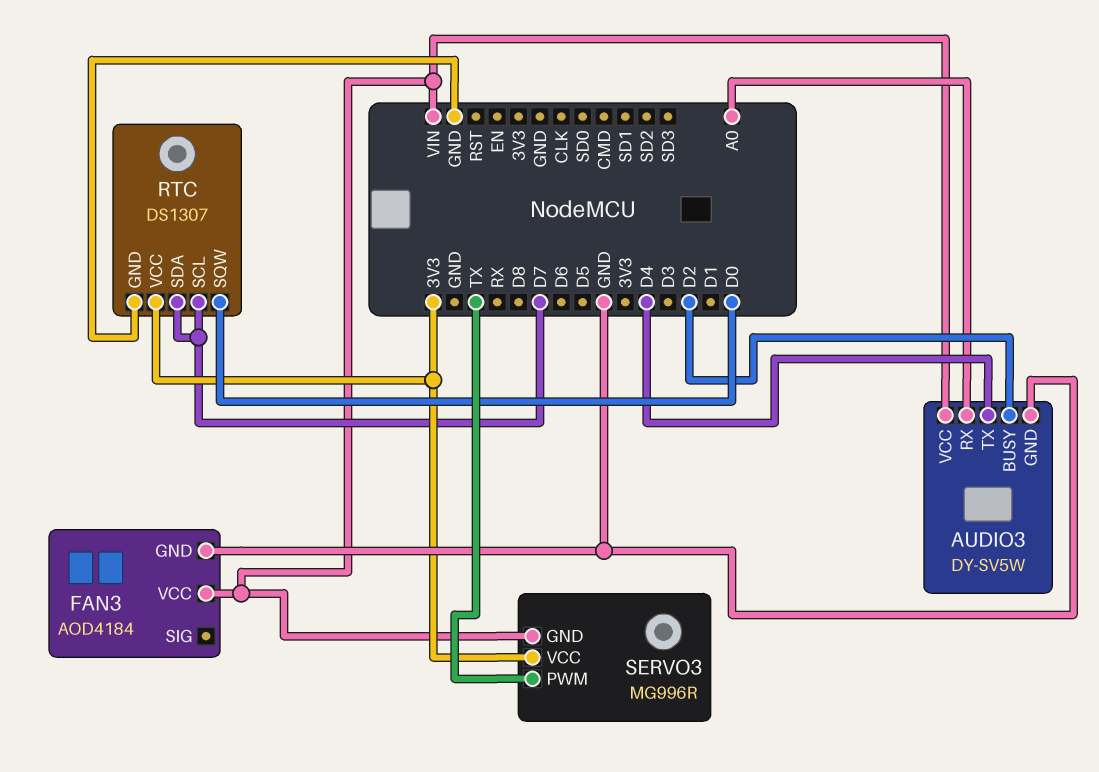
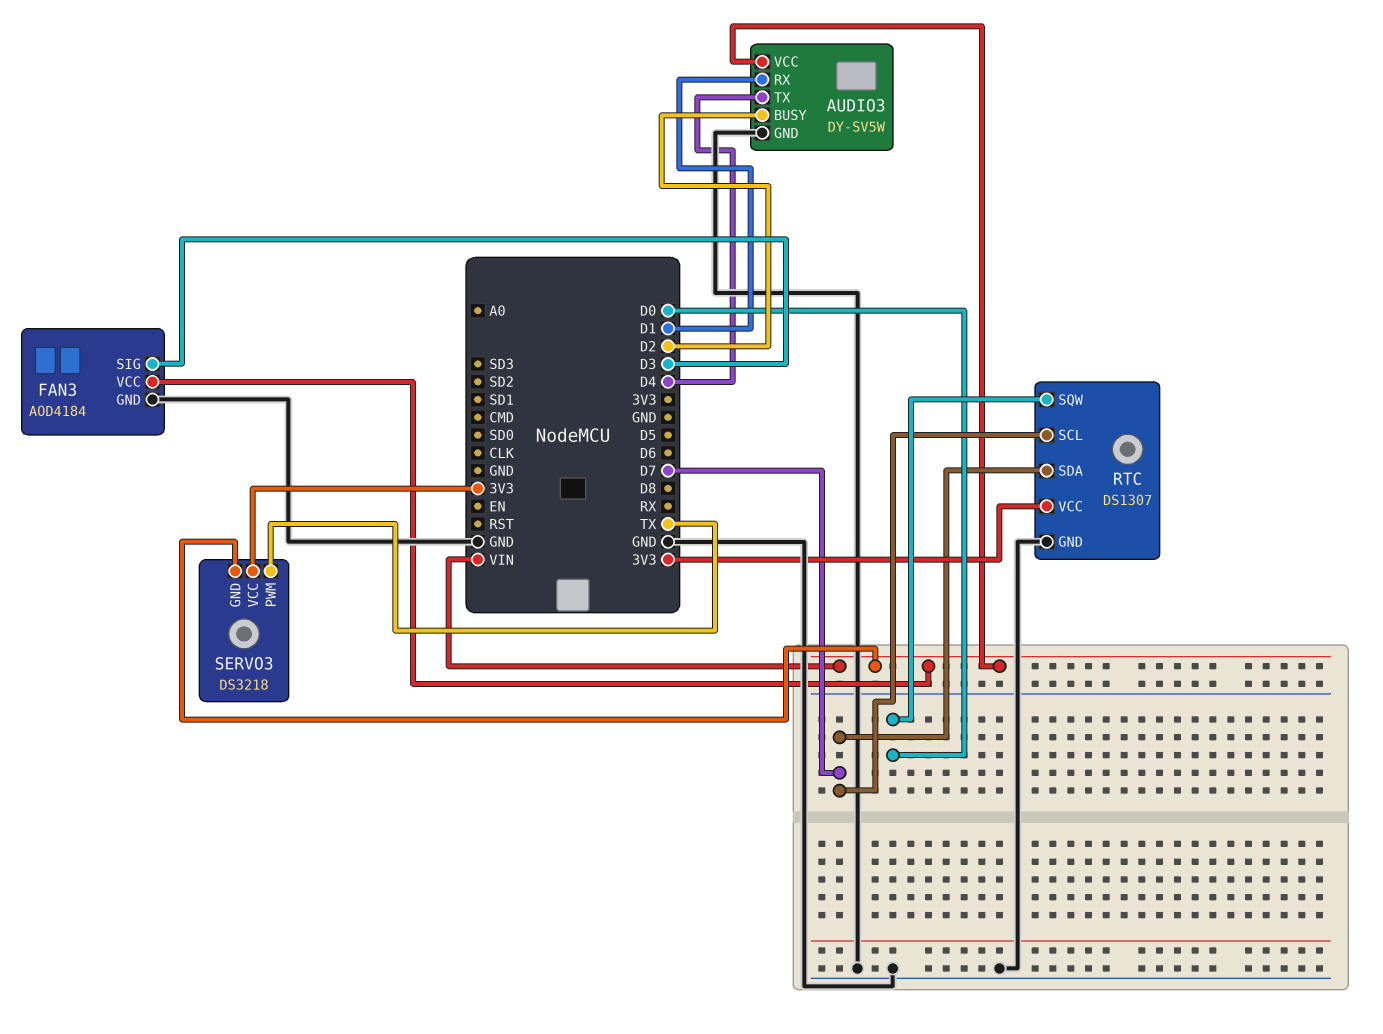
AUDIO3 pin RX: A0 -> D1
FAN3 pin SIG: none -> D3
SERVO3: MG996R -> DS3218

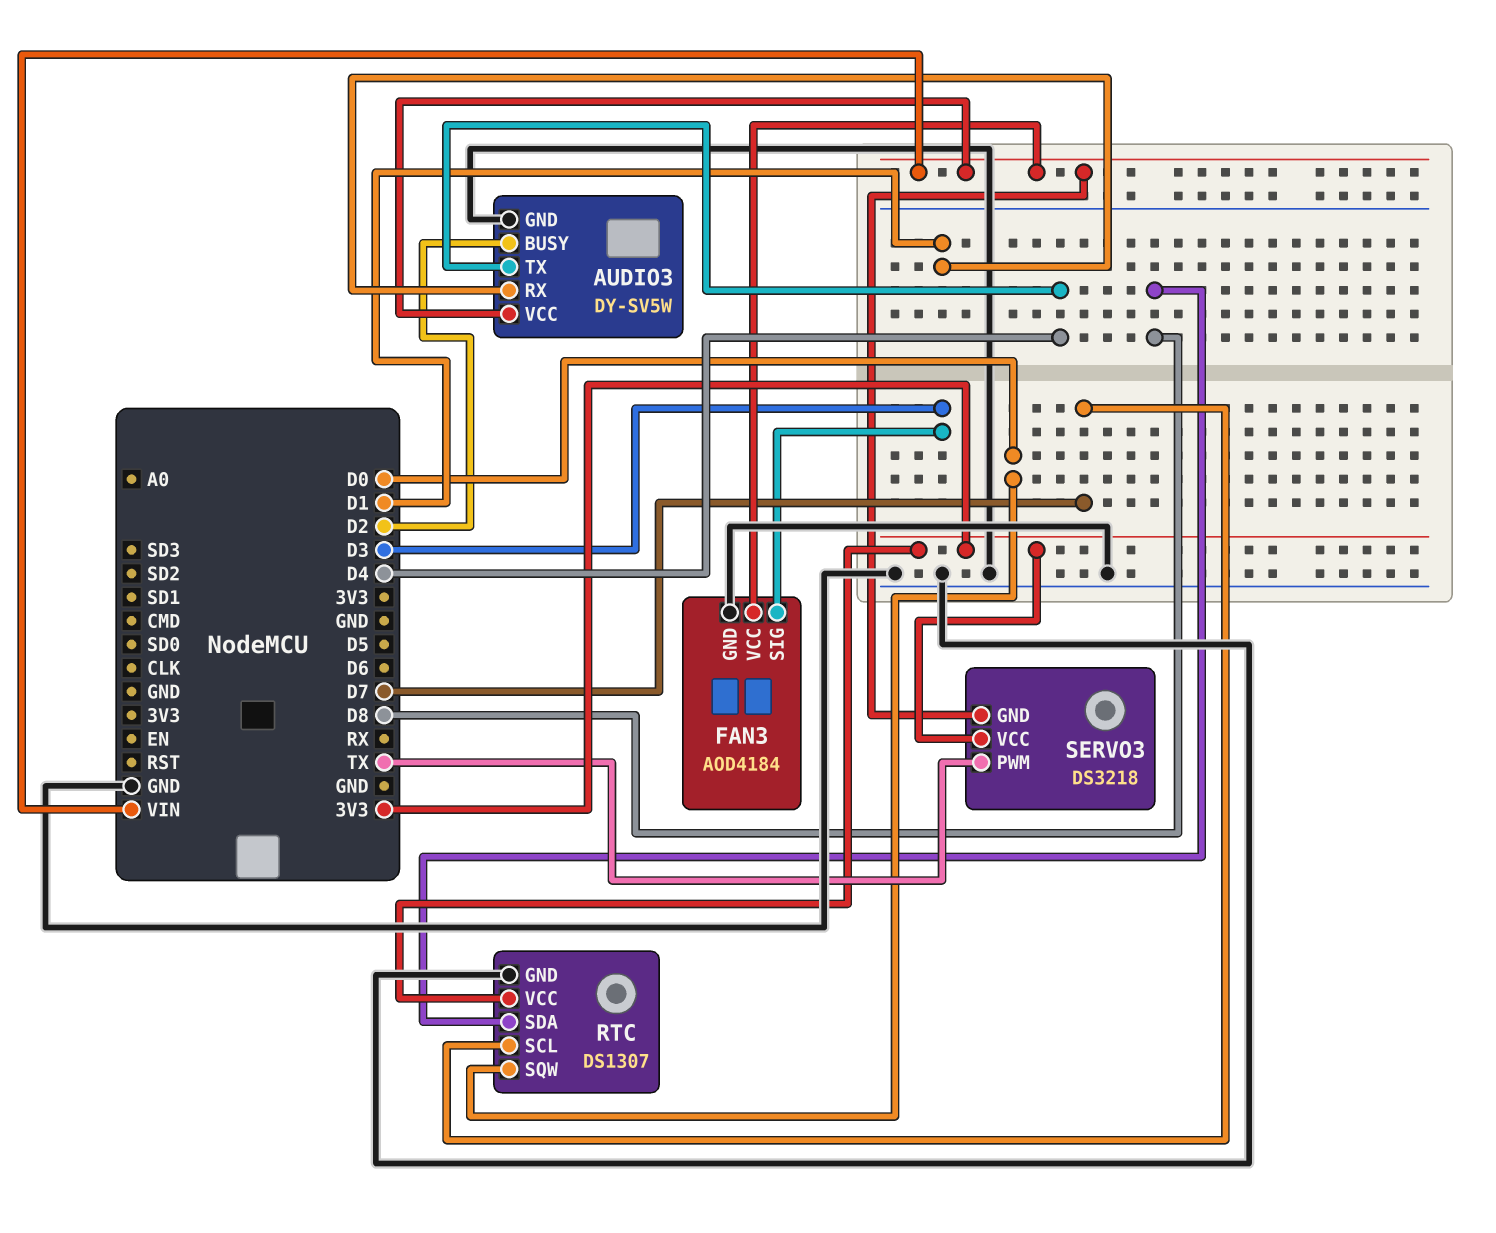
RTC pin SDA: D7 -> D8

